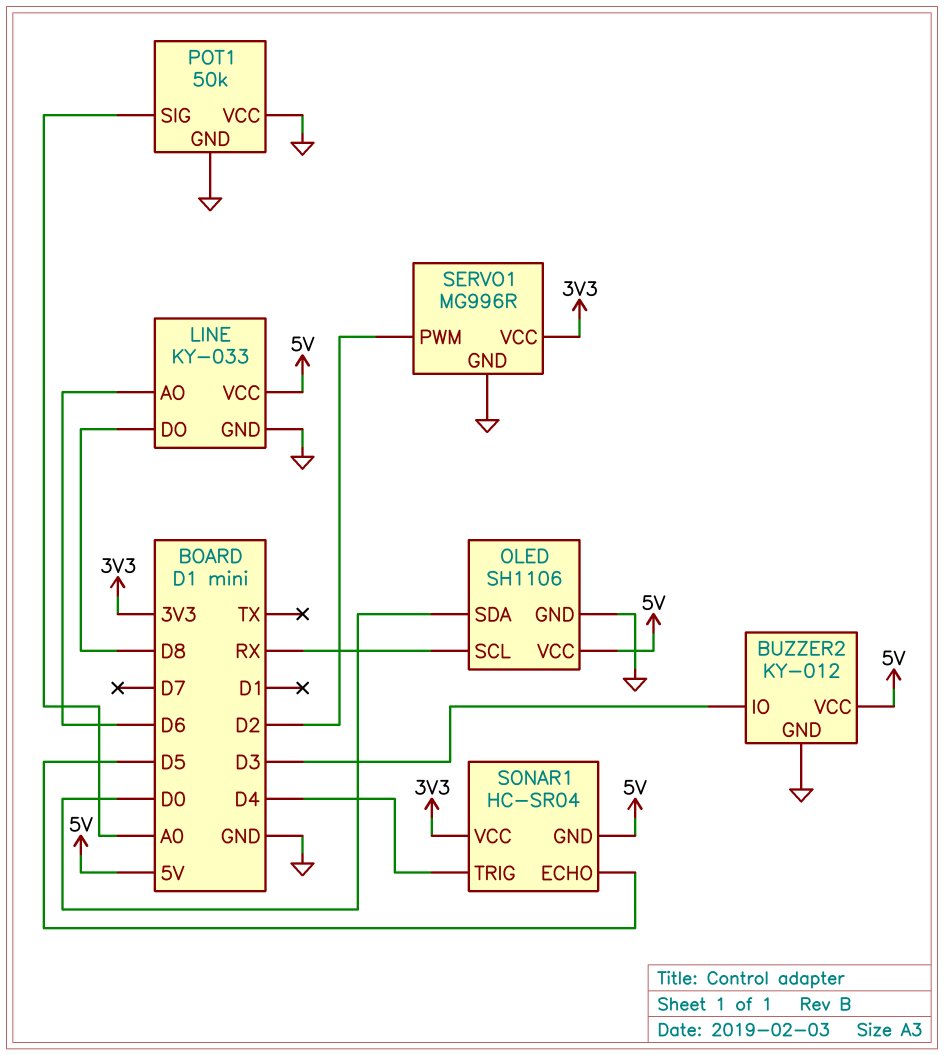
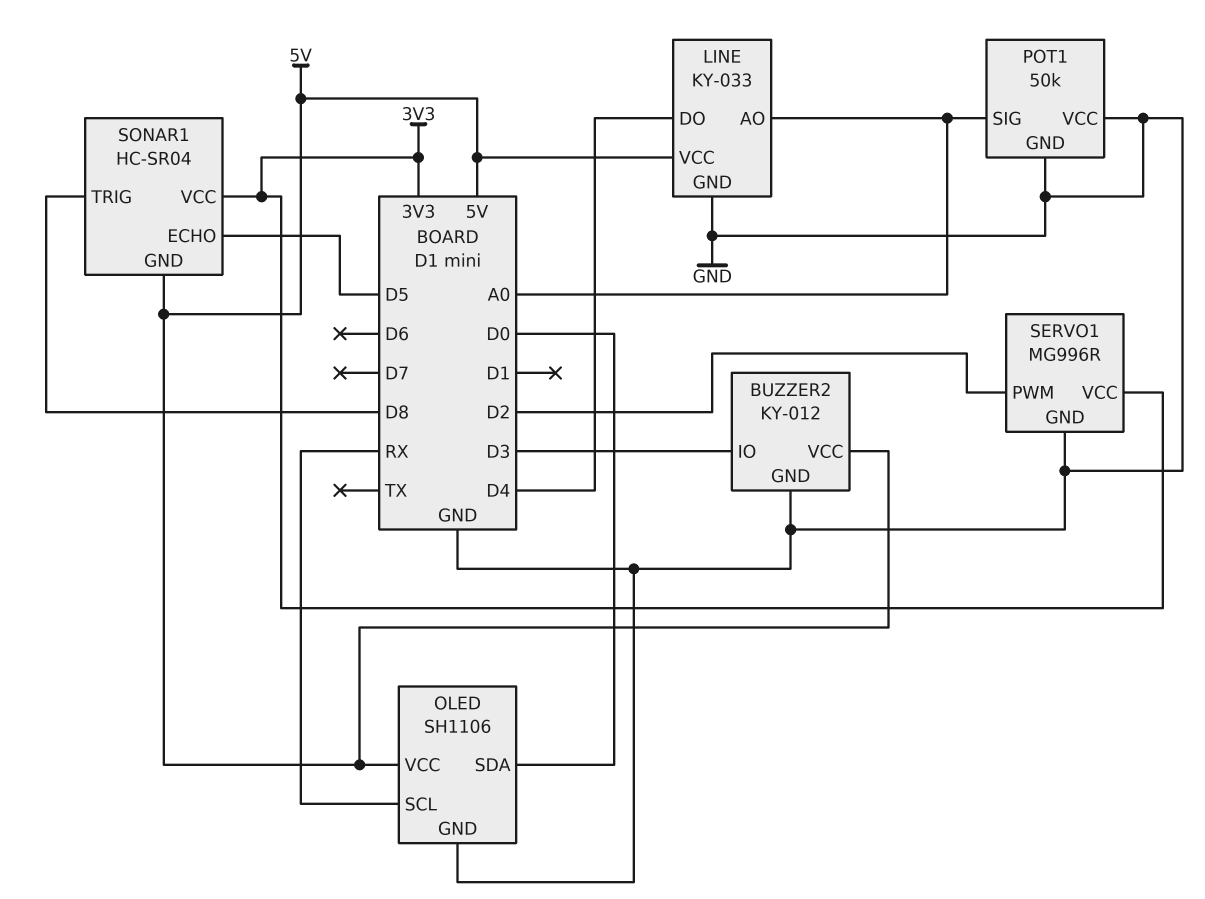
LINE pin AO: D6 -> A0
LINE pin DO: D8 -> D4
SONAR1 pin TRIG: D4 -> D8

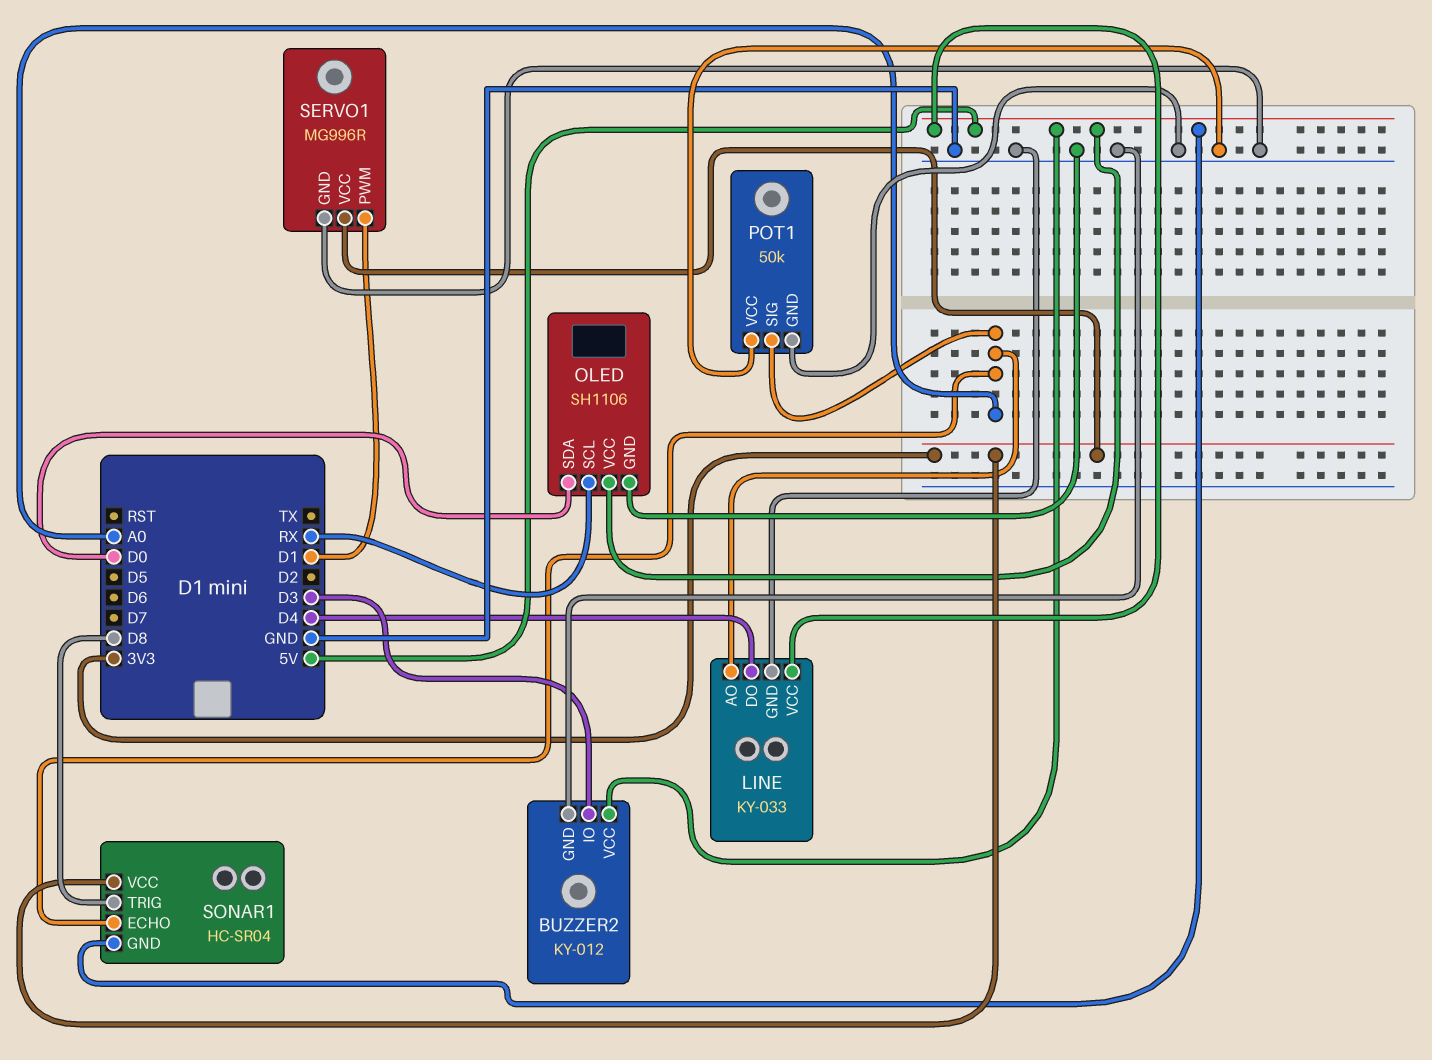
SERVO1 pin PWM: D2 -> D1
SONAR1 pin ECHO: D5 -> A0

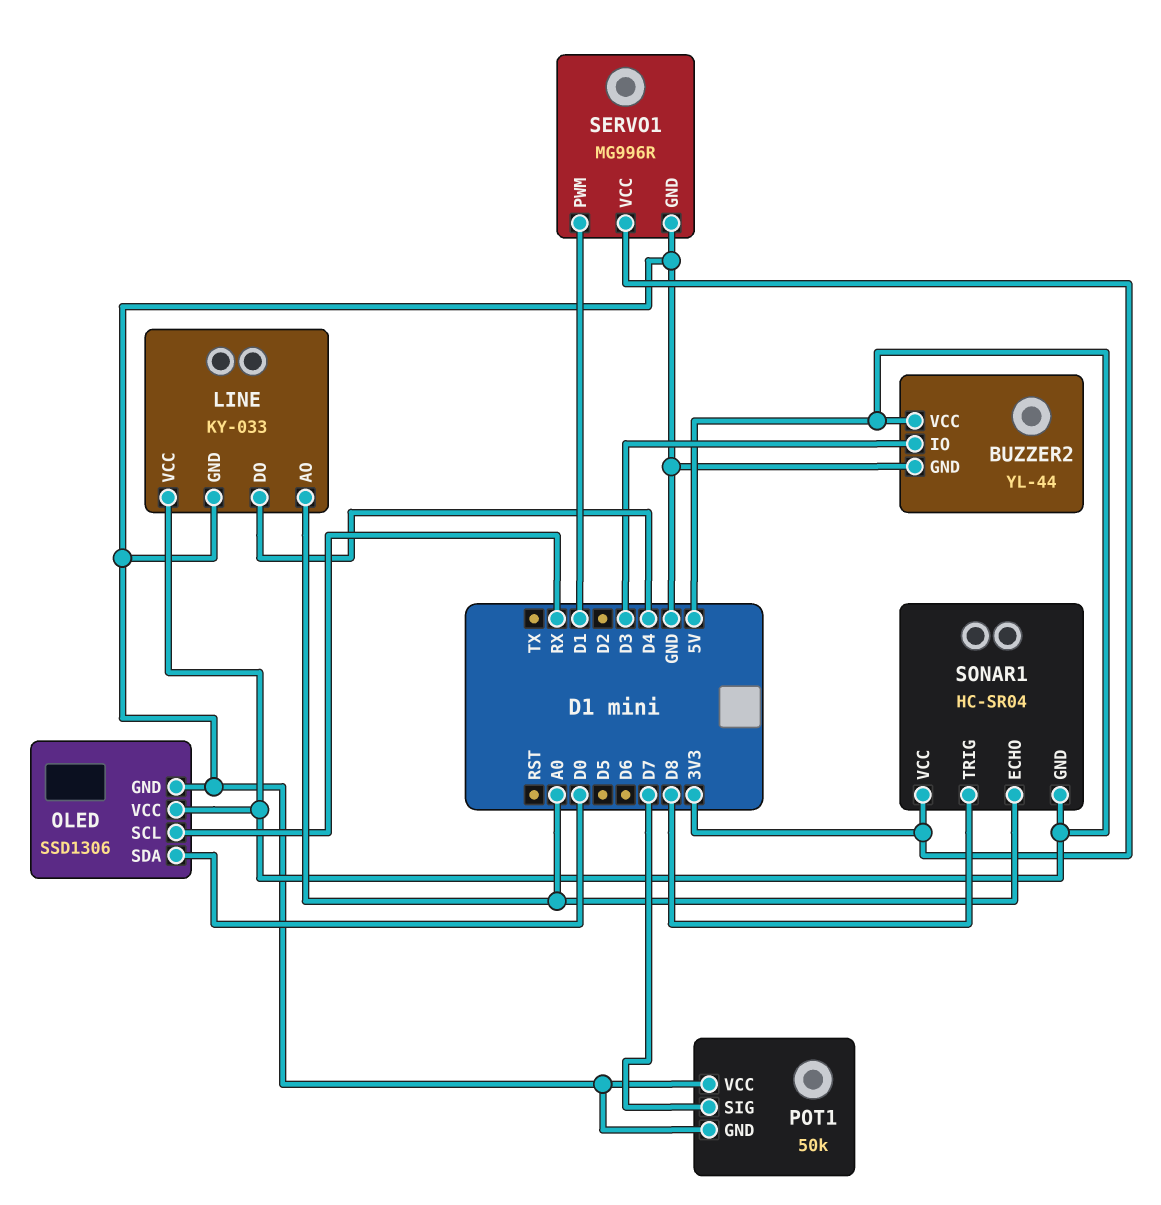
BUZZER2: KY-012 -> YL-44
OLED: SH1106 -> SSD1306
POT1 pin SIG: A0 -> D7

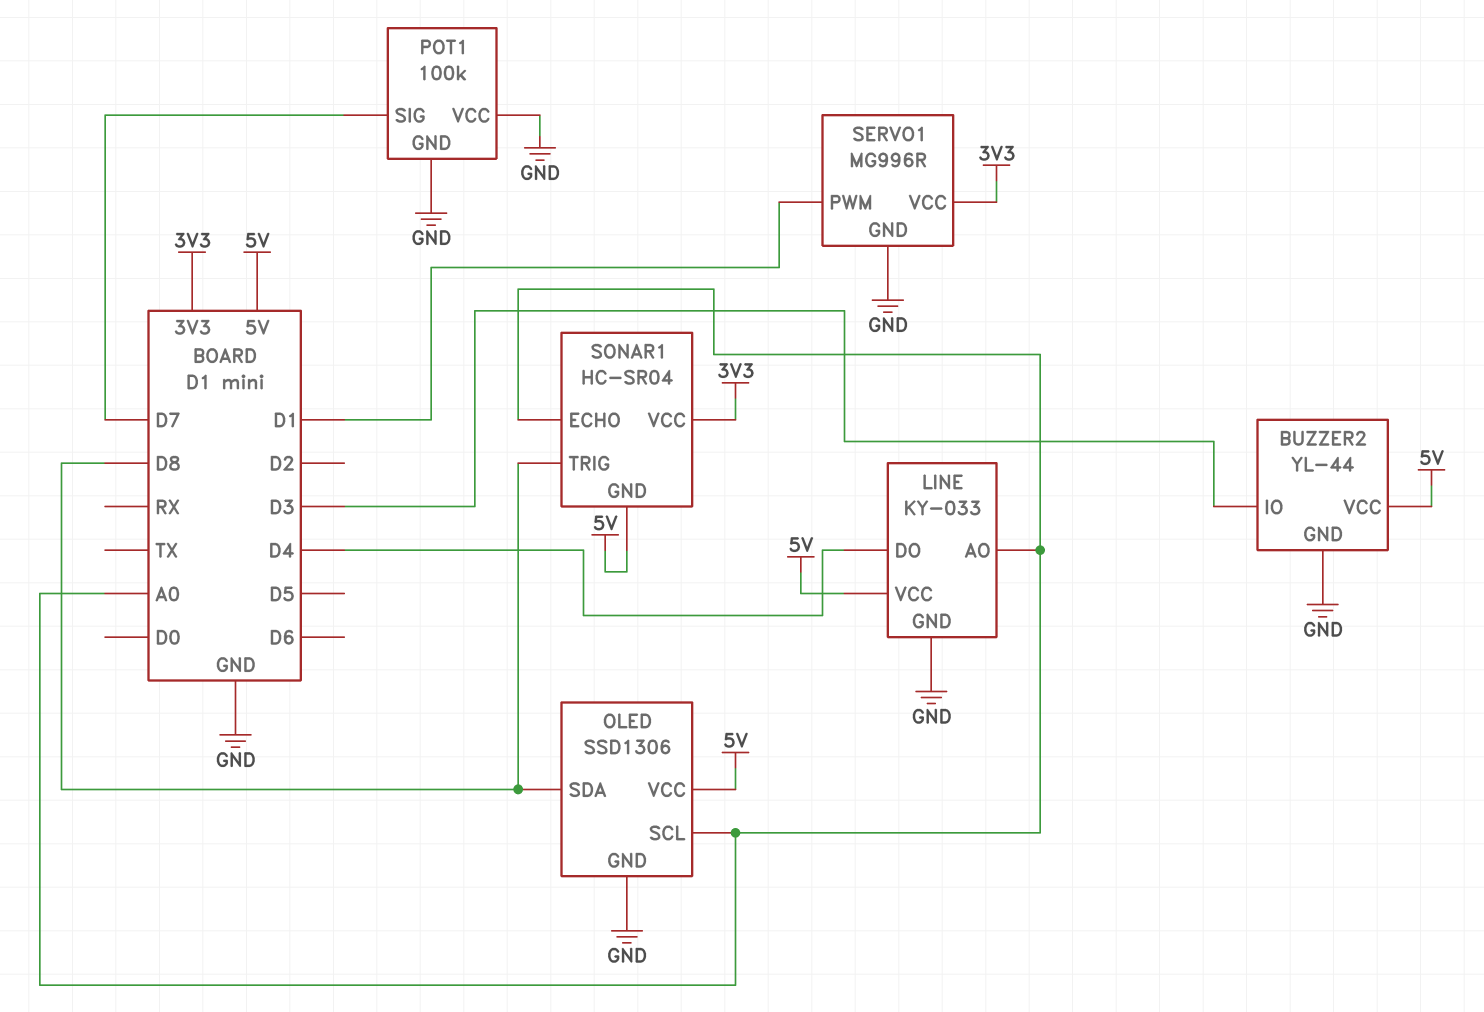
OLED pin SCL: RX -> A0
OLED pin SDA: D0 -> D8
POT1: 50k -> 100k

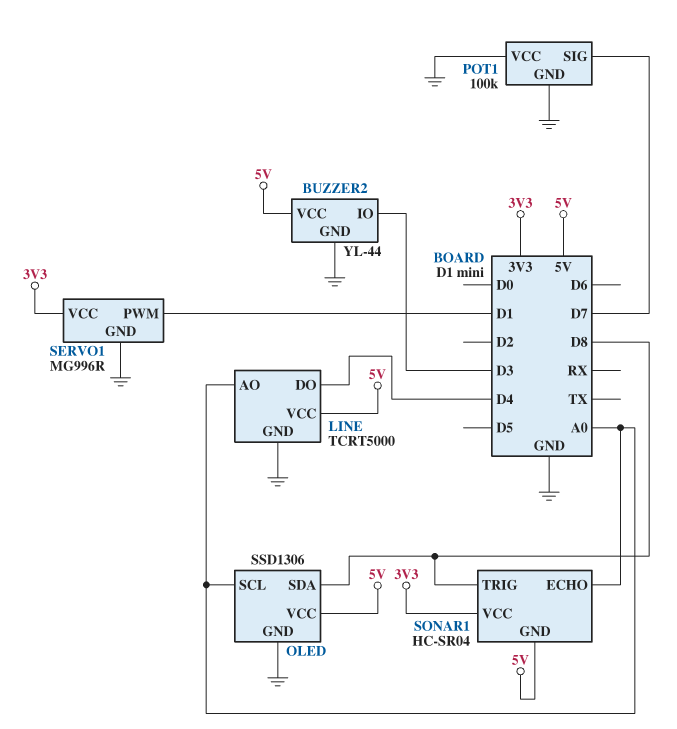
LINE: KY-033 -> TCRT5000

